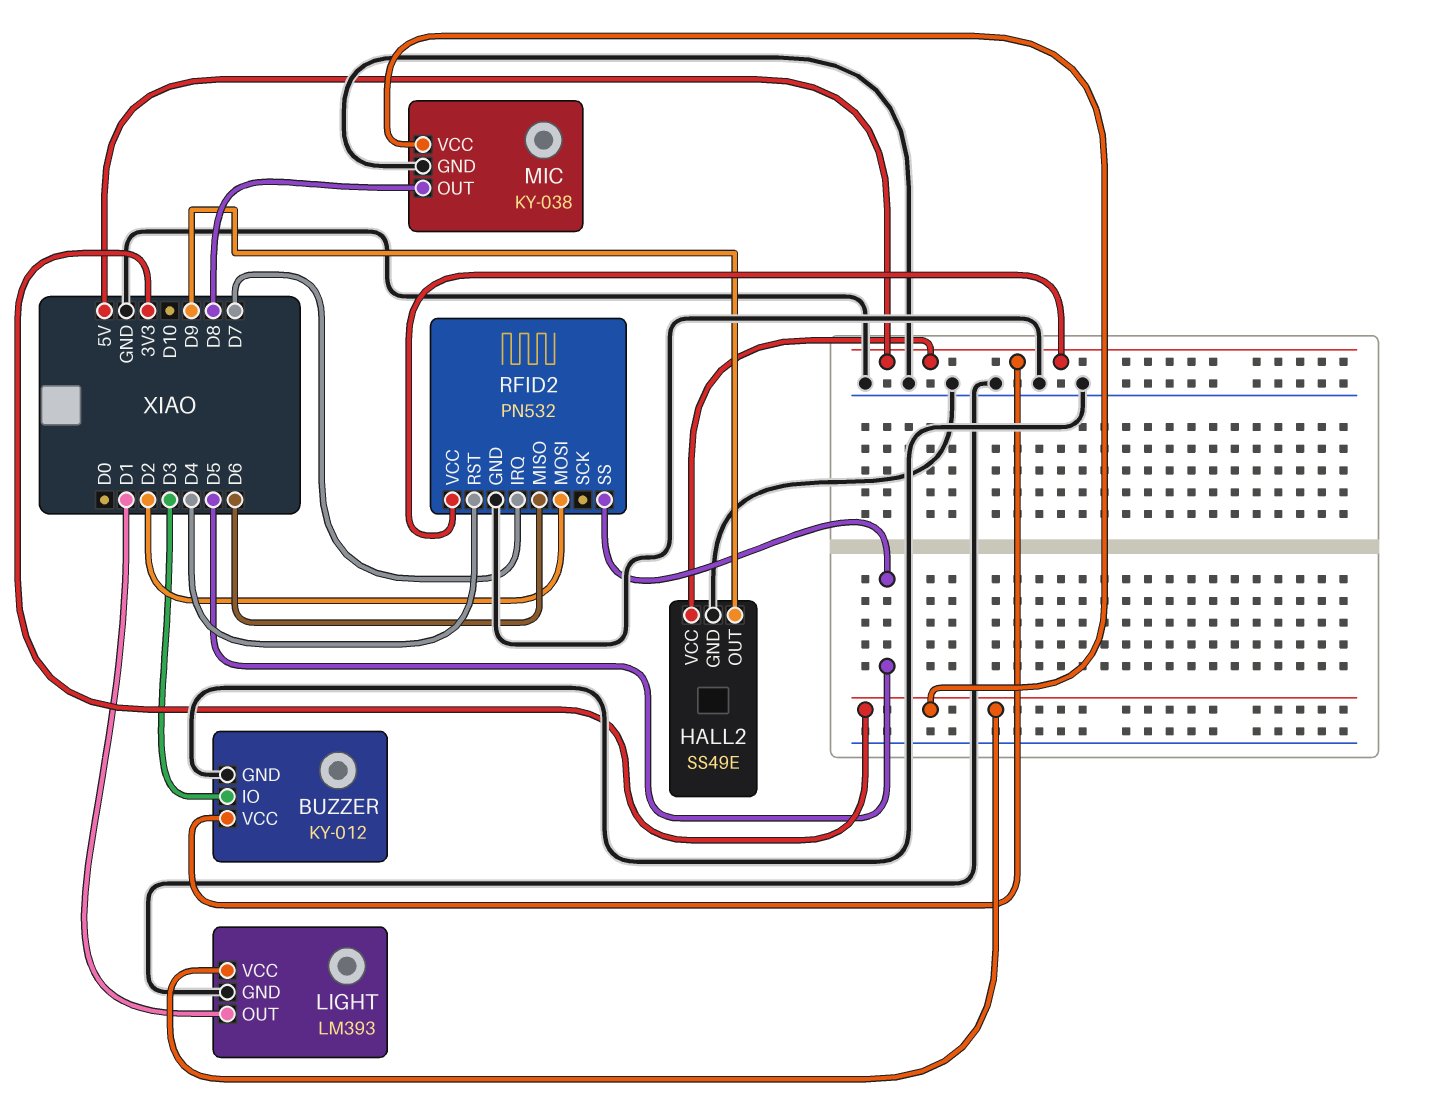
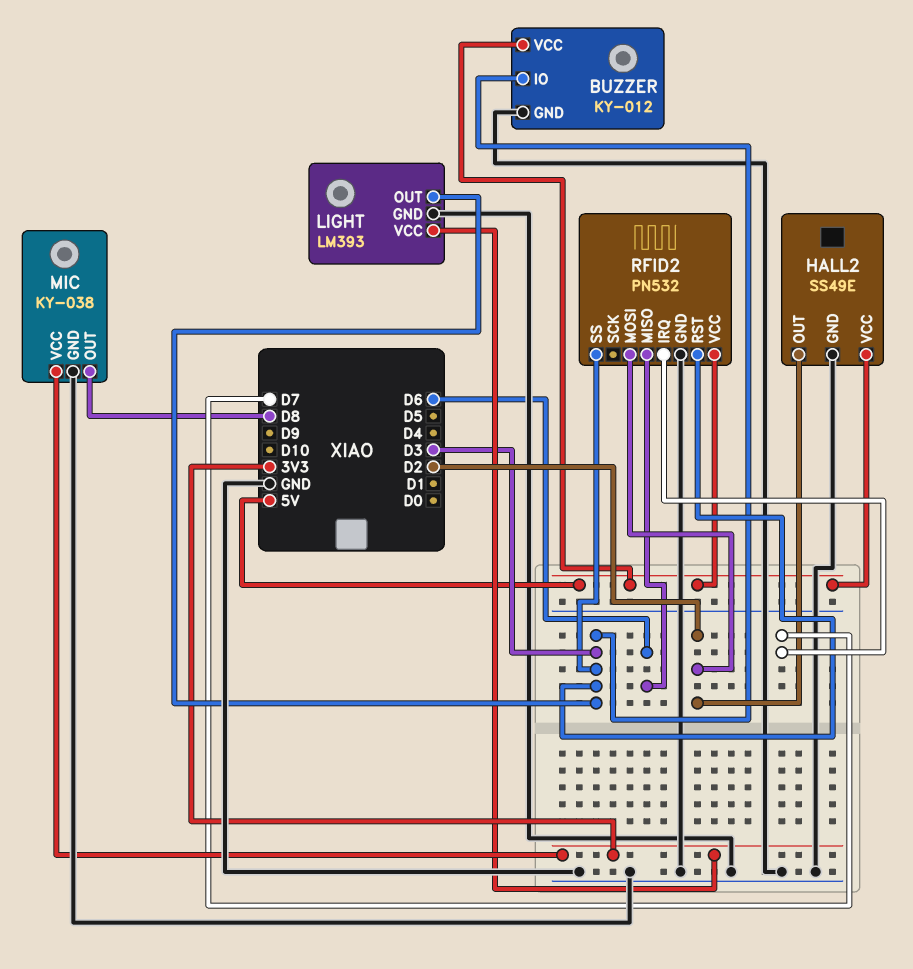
HALL2 pin OUT: D9 -> D2
LIGHT pin OUT: D1 -> D3
RFID2 pin RST: D4 -> D3
RFID2 pin SS: D5 -> D3

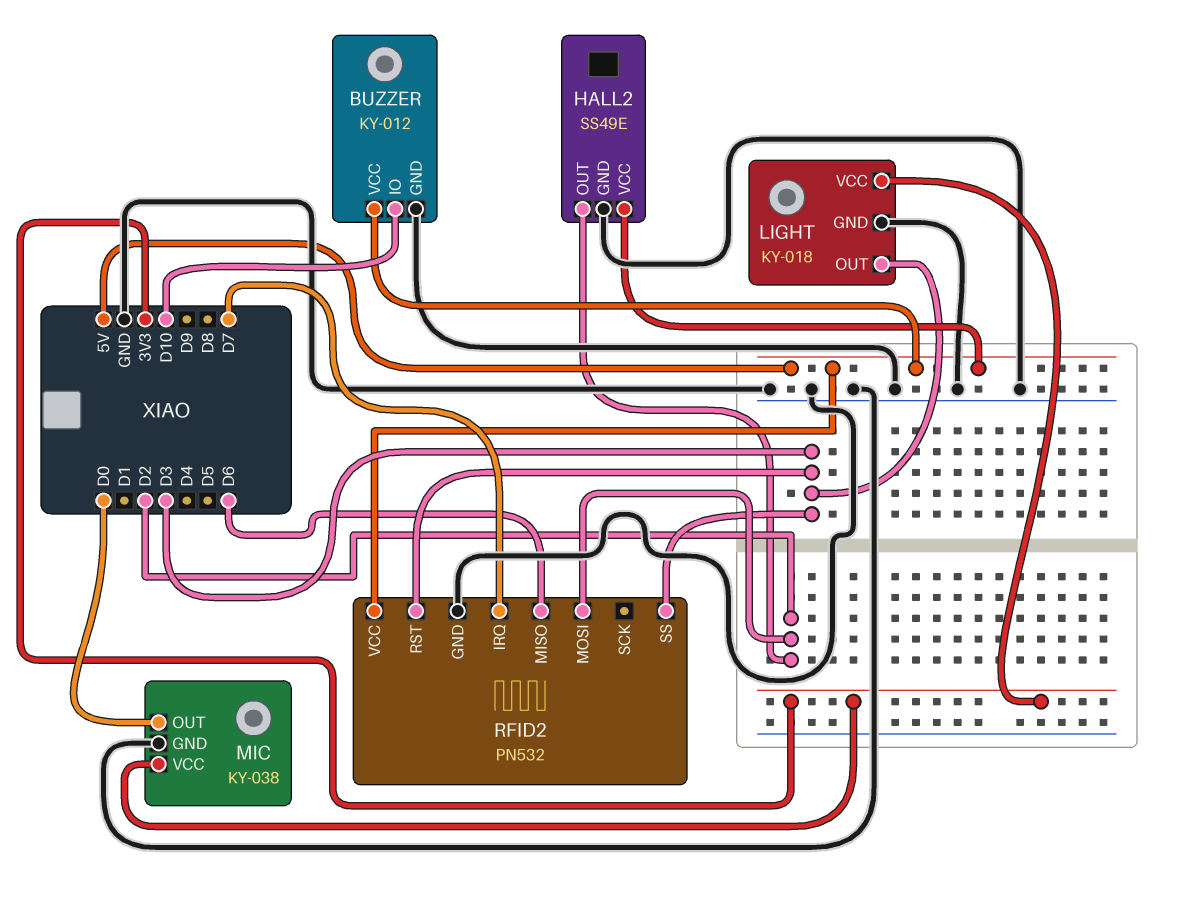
BUZZER pin IO: D3 -> D10
LIGHT: LM393 -> KY-018
MIC pin OUT: D8 -> D0

